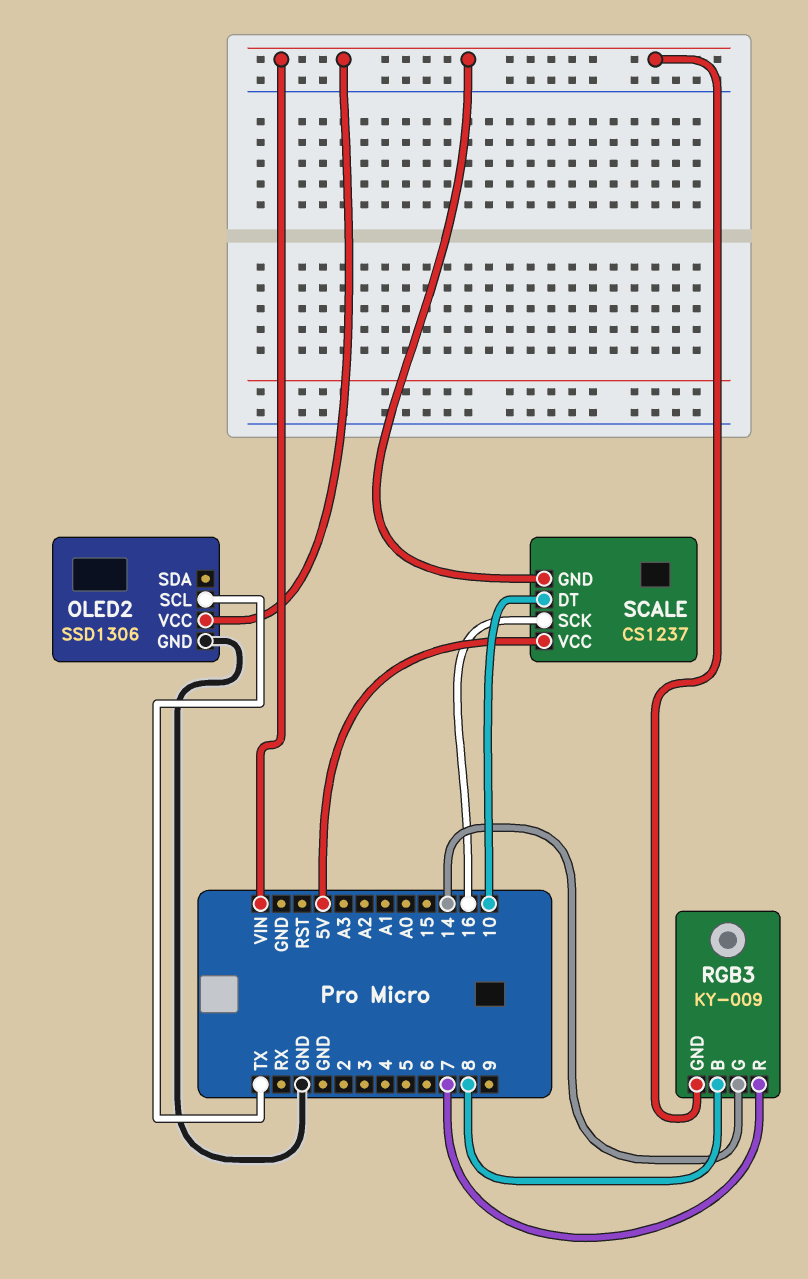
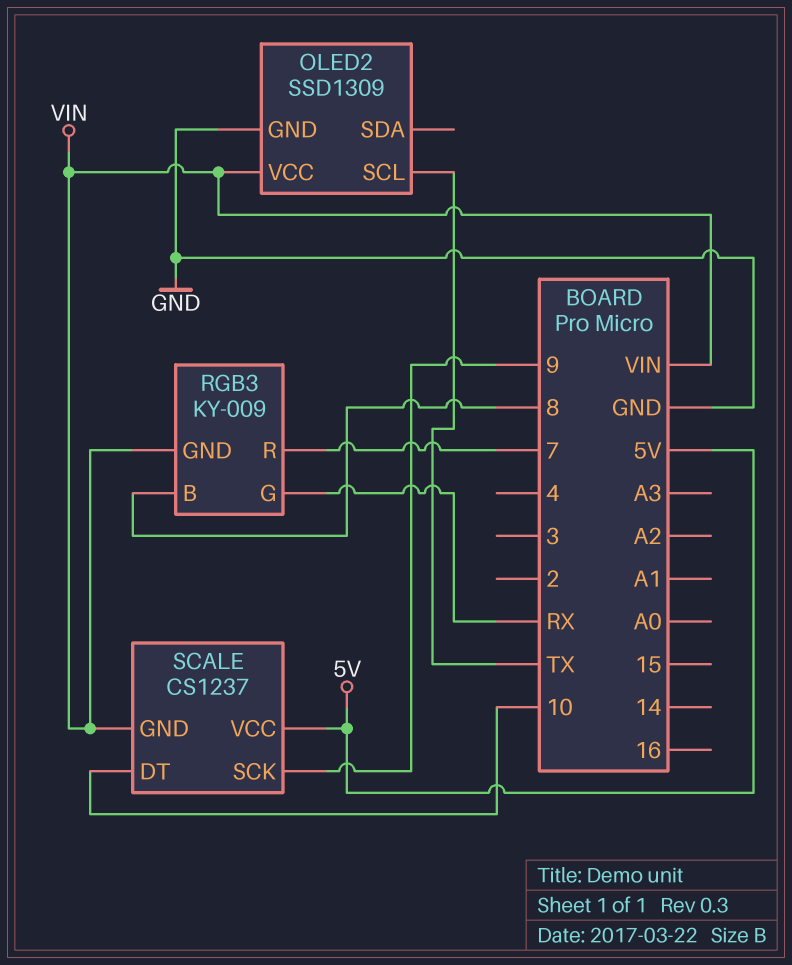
OLED2: SSD1306 -> SSD1309
RGB3 pin G: 14 -> RX
SCALE pin SCK: 16 -> 9

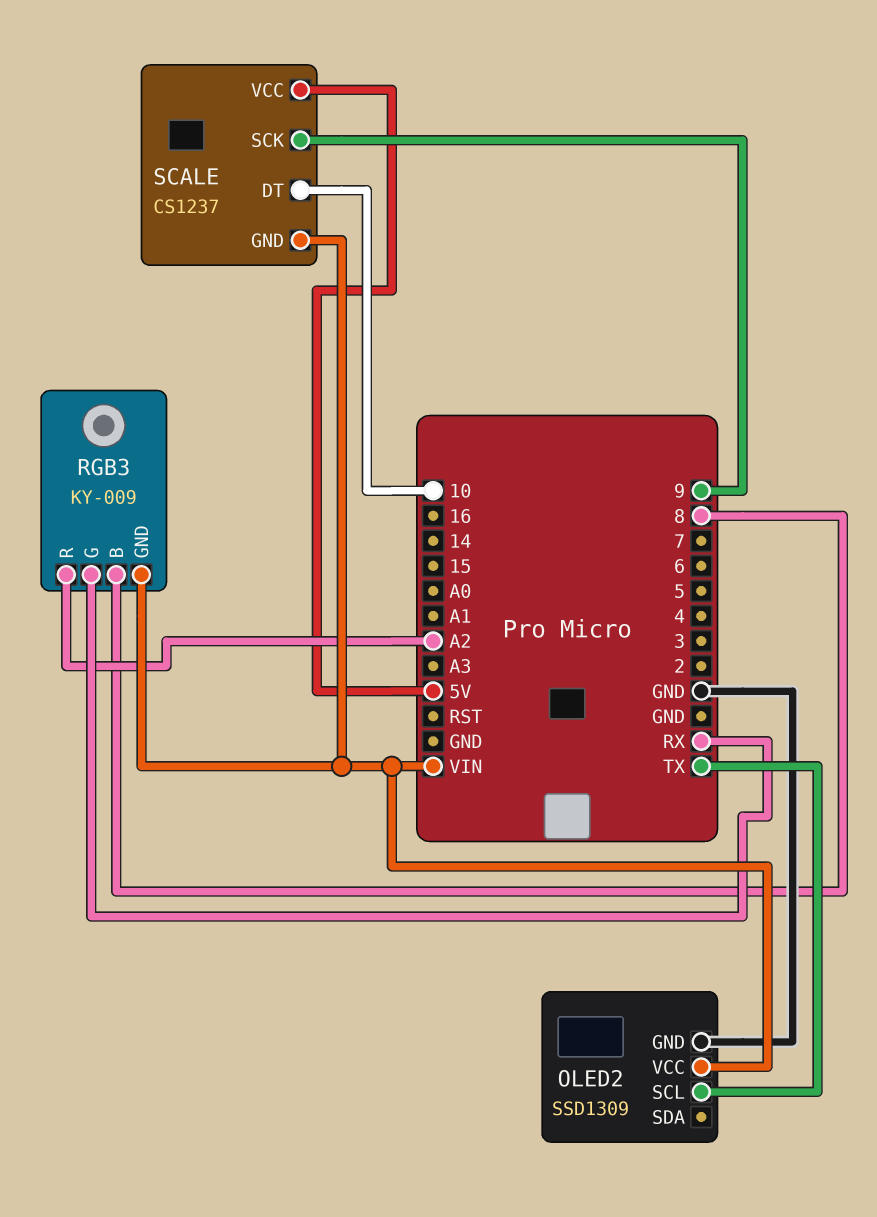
RGB3 pin R: 7 -> A2

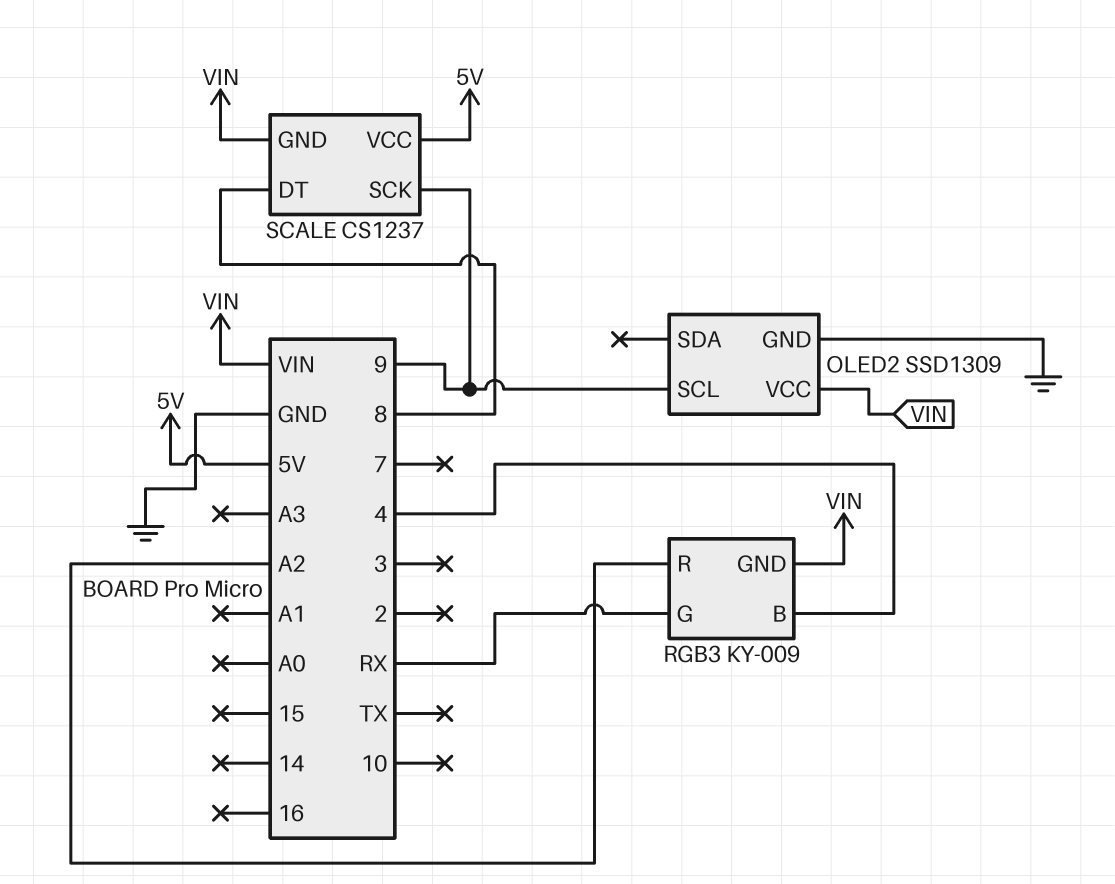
OLED2 pin SCL: TX -> 9
RGB3 pin B: 8 -> 4
SCALE pin DT: 10 -> 8

